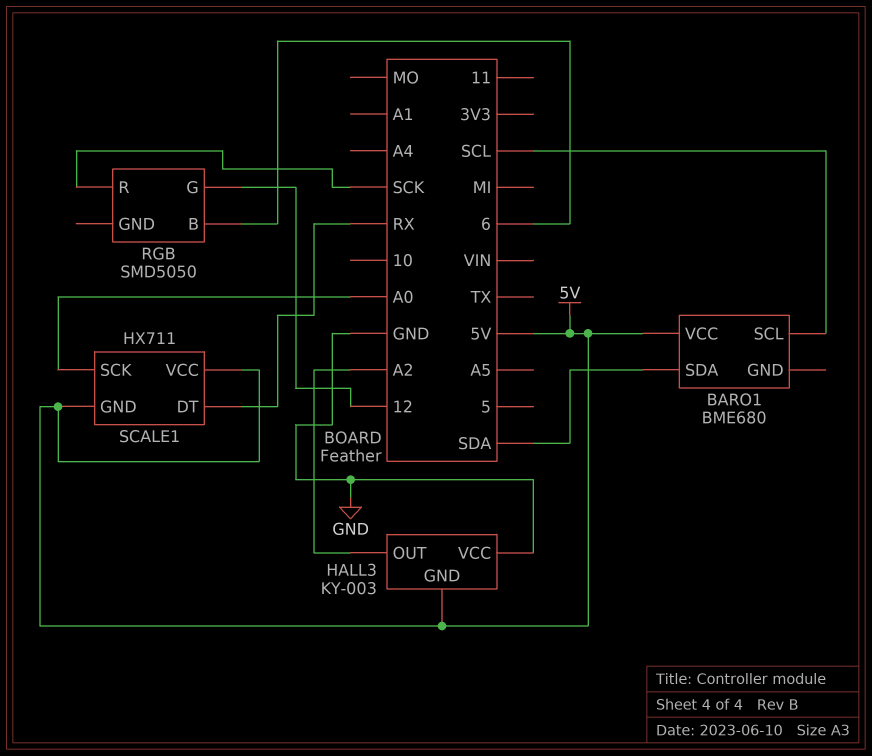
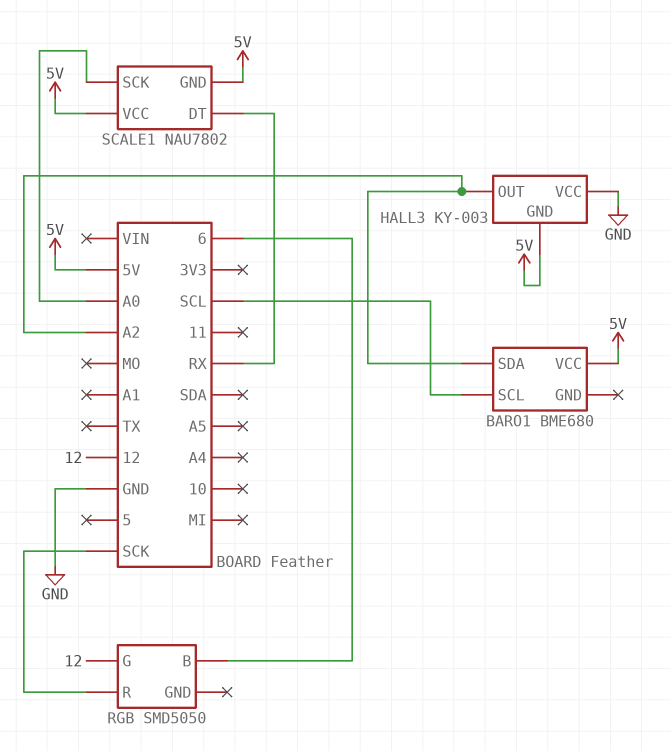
BARO1 pin SDA: SDA -> A2
SCALE1: HX711 -> NAU7802

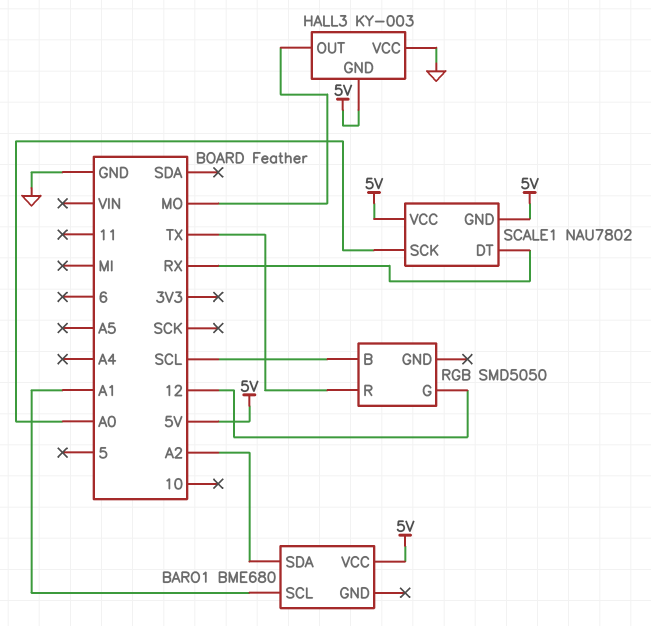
BARO1 pin SCL: SCL -> A1
HALL3 pin OUT: A2 -> MO
RGB pin B: 6 -> SCL
RGB pin R: SCK -> TX

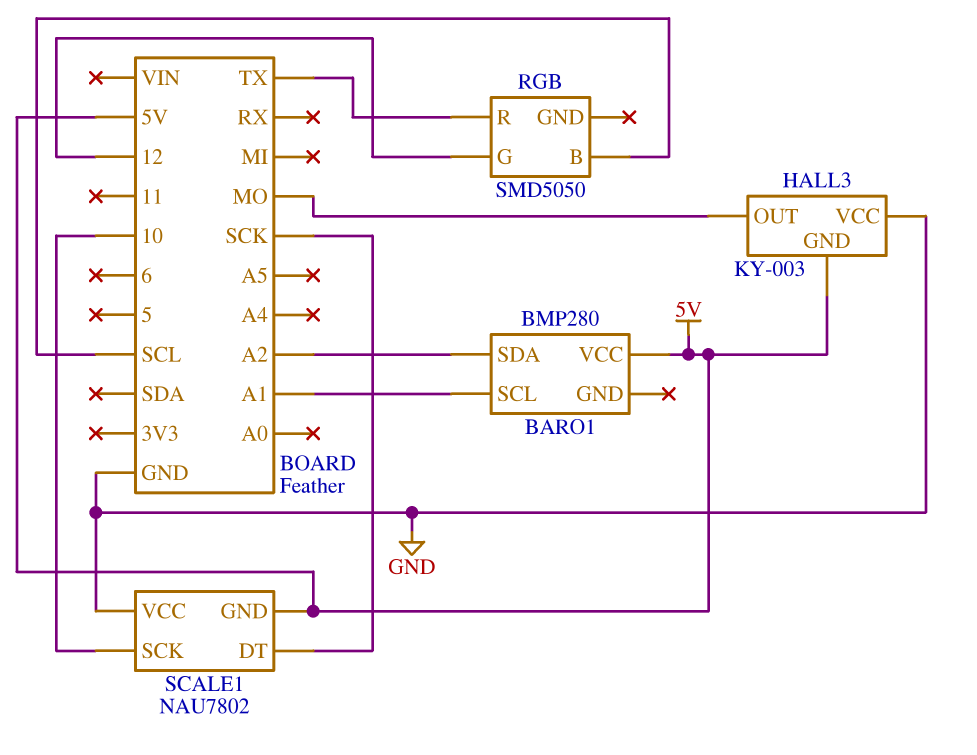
BARO1: BME680 -> BMP280
SCALE1 pin DT: RX -> SCK
SCALE1 pin SCK: A0 -> 10
SCALE1 pin VCC: 5V -> GND

